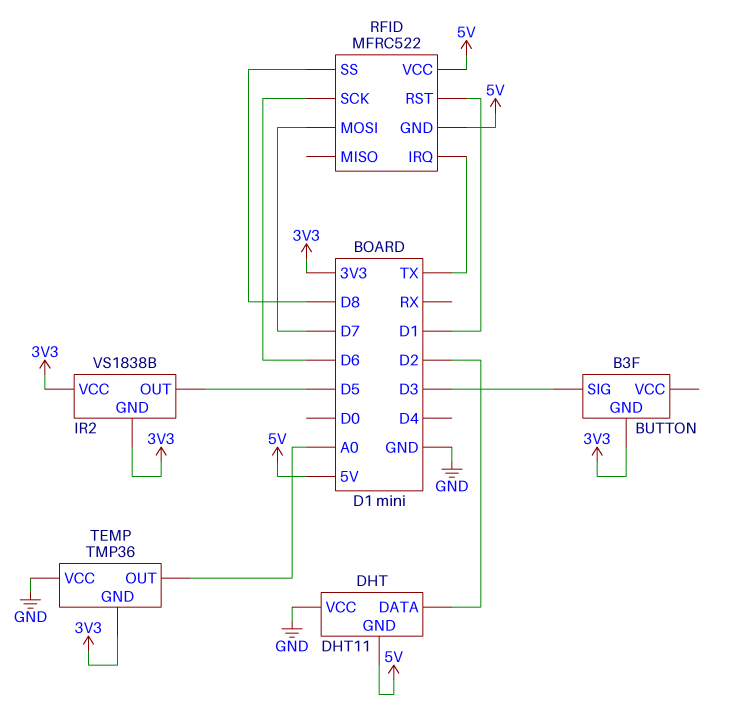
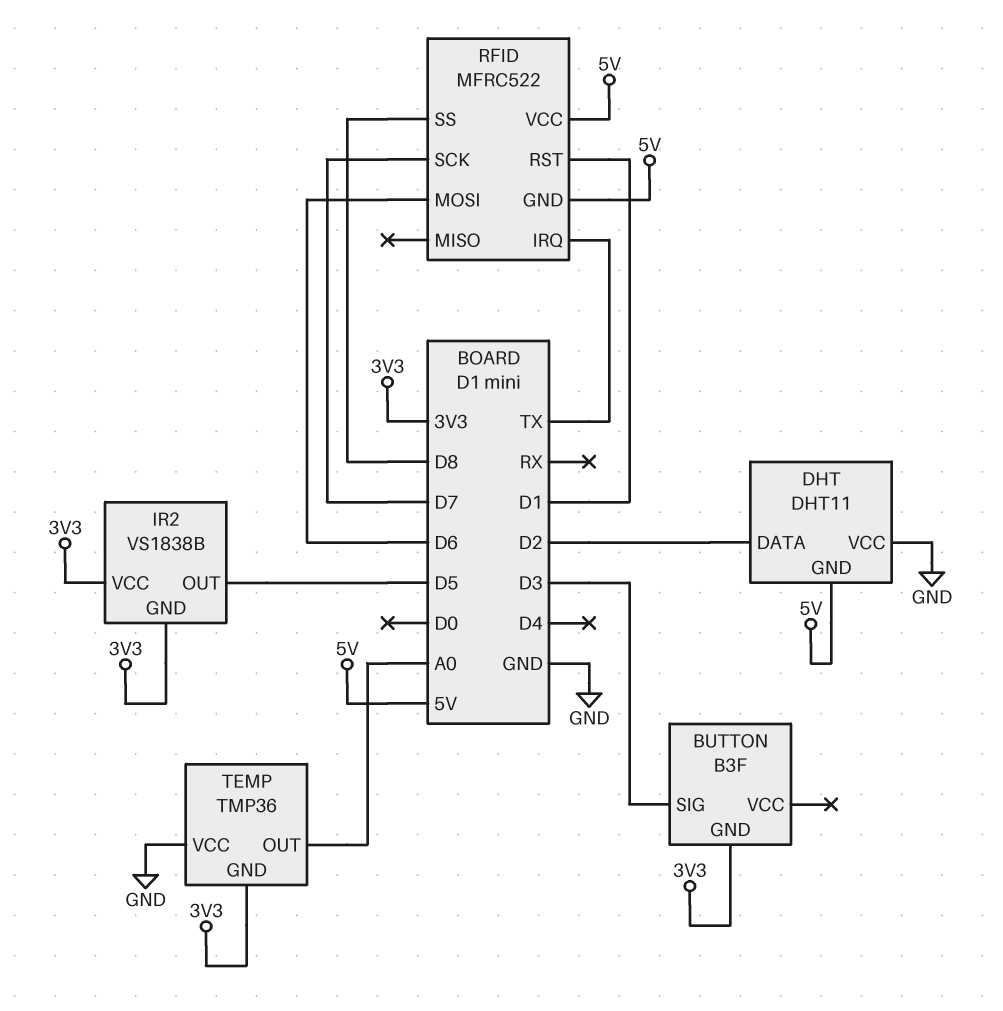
RFID pin MOSI: D7 -> D6
RFID pin SCK: D6 -> D7

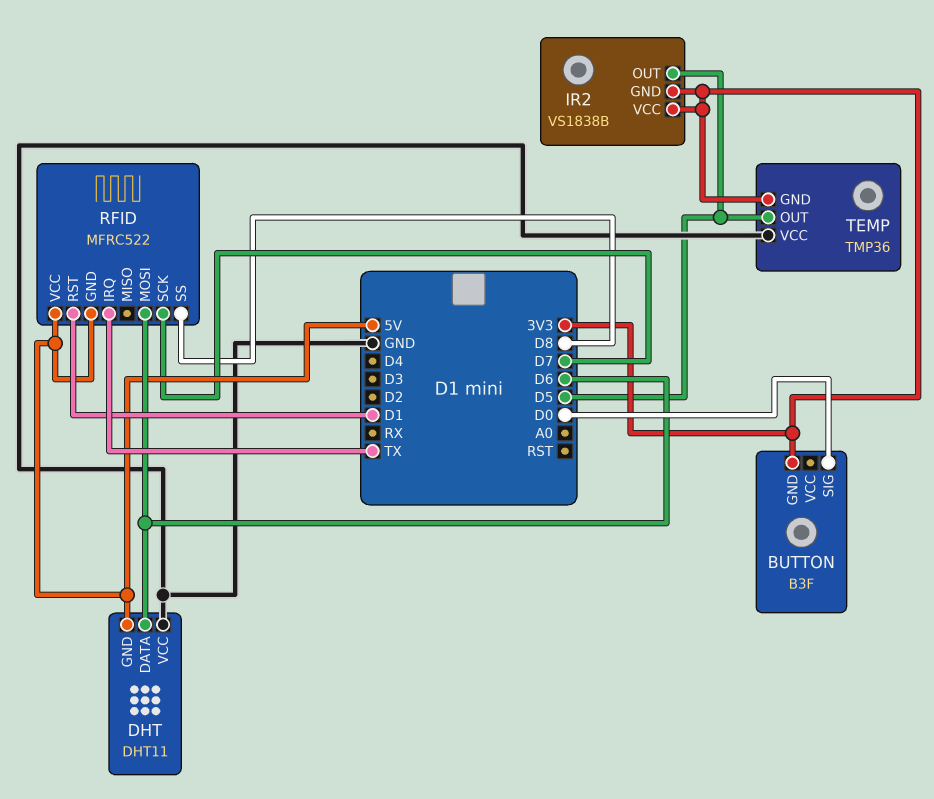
BUTTON pin SIG: D3 -> D0
DHT pin DATA: D2 -> D6
TEMP pin OUT: A0 -> D5

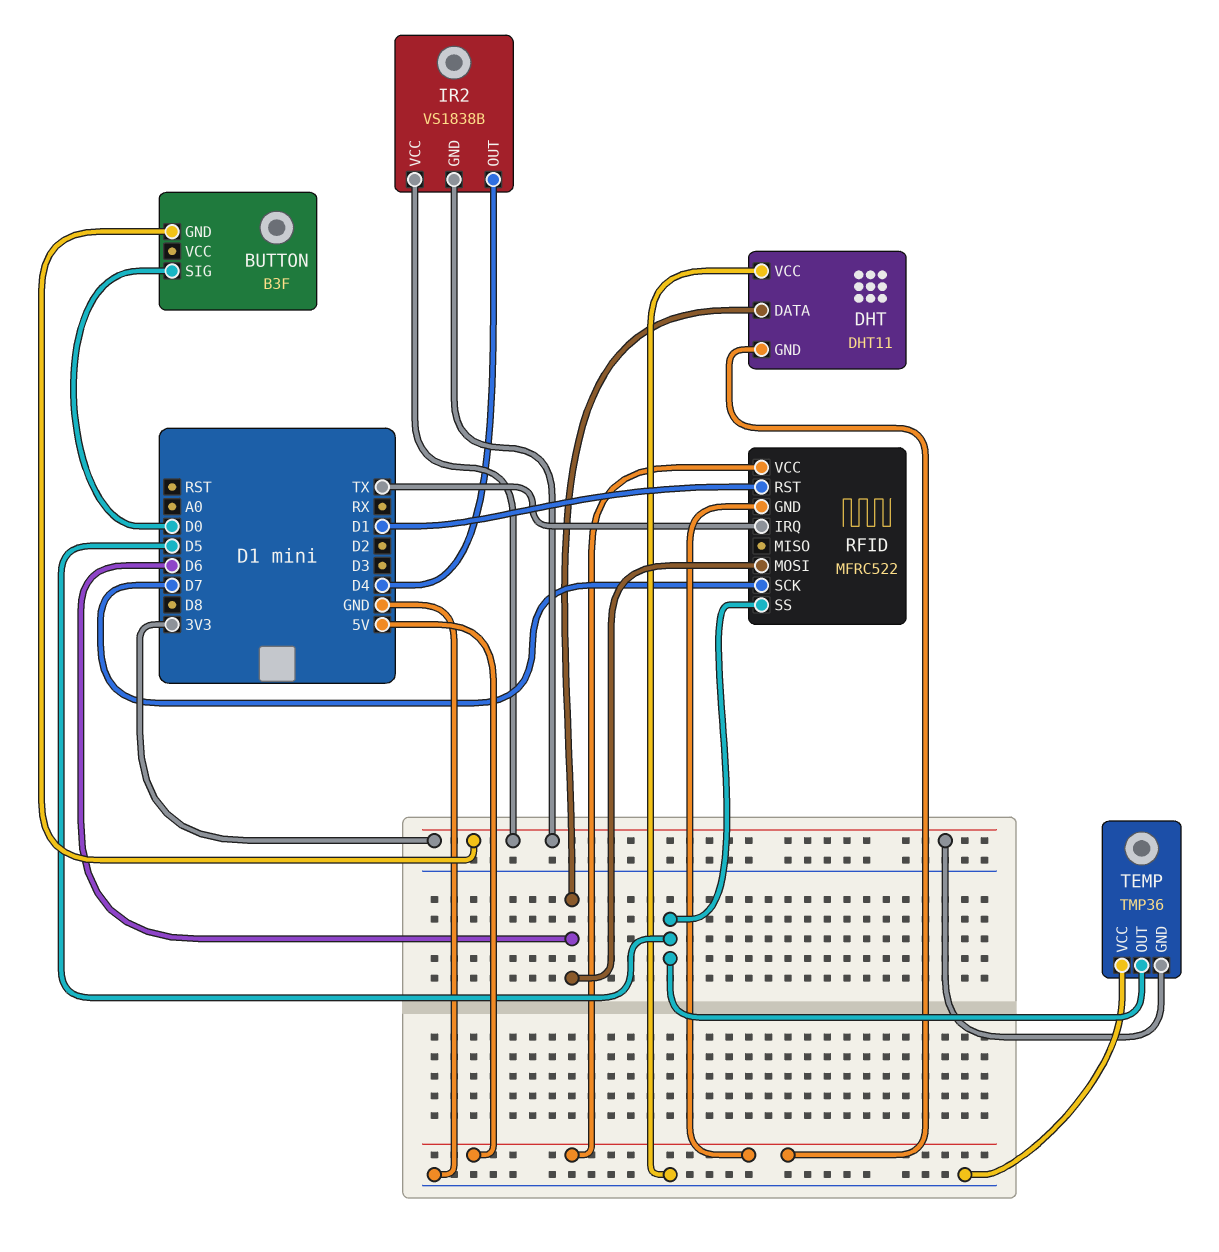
IR2 pin OUT: D5 -> D4
RFID pin SS: D8 -> D5

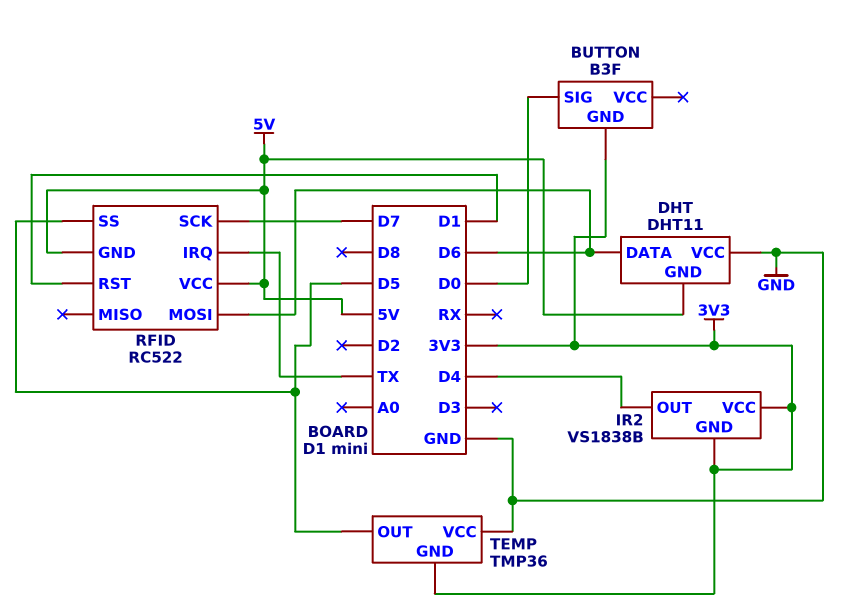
RFID: MFRC522 -> RC522

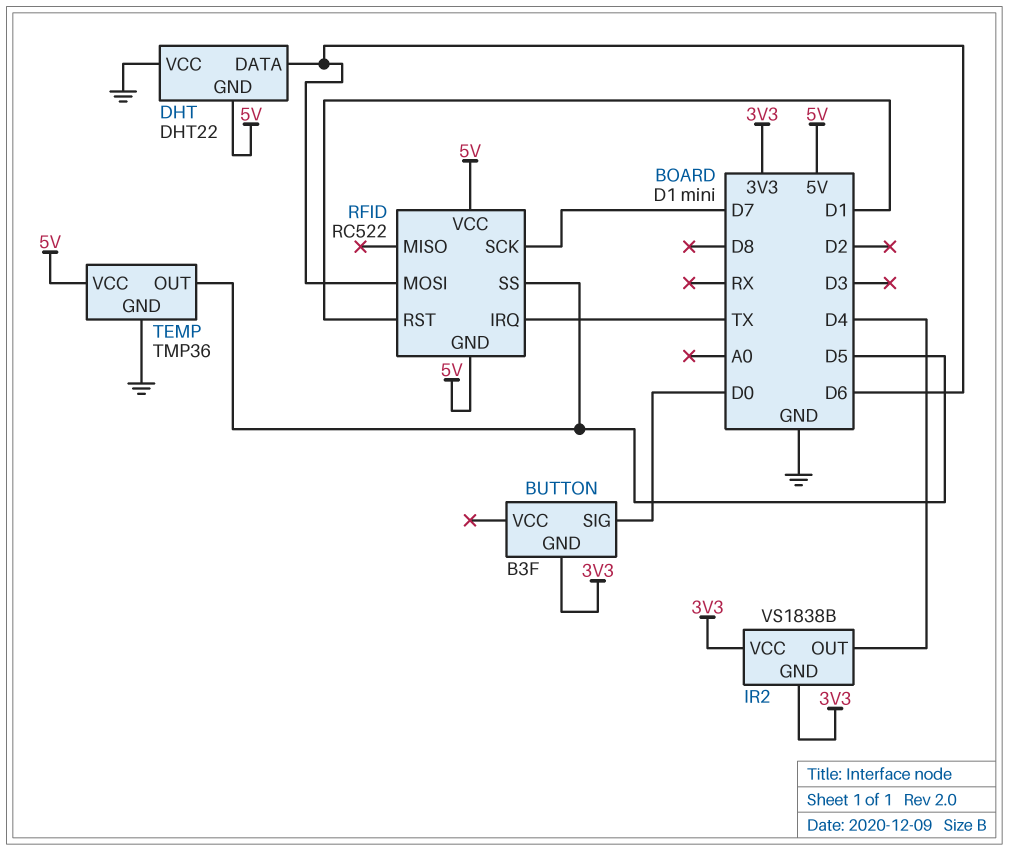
DHT: DHT11 -> DHT22
TEMP pin GND: 3V3 -> GND
TEMP pin VCC: GND -> 5V

